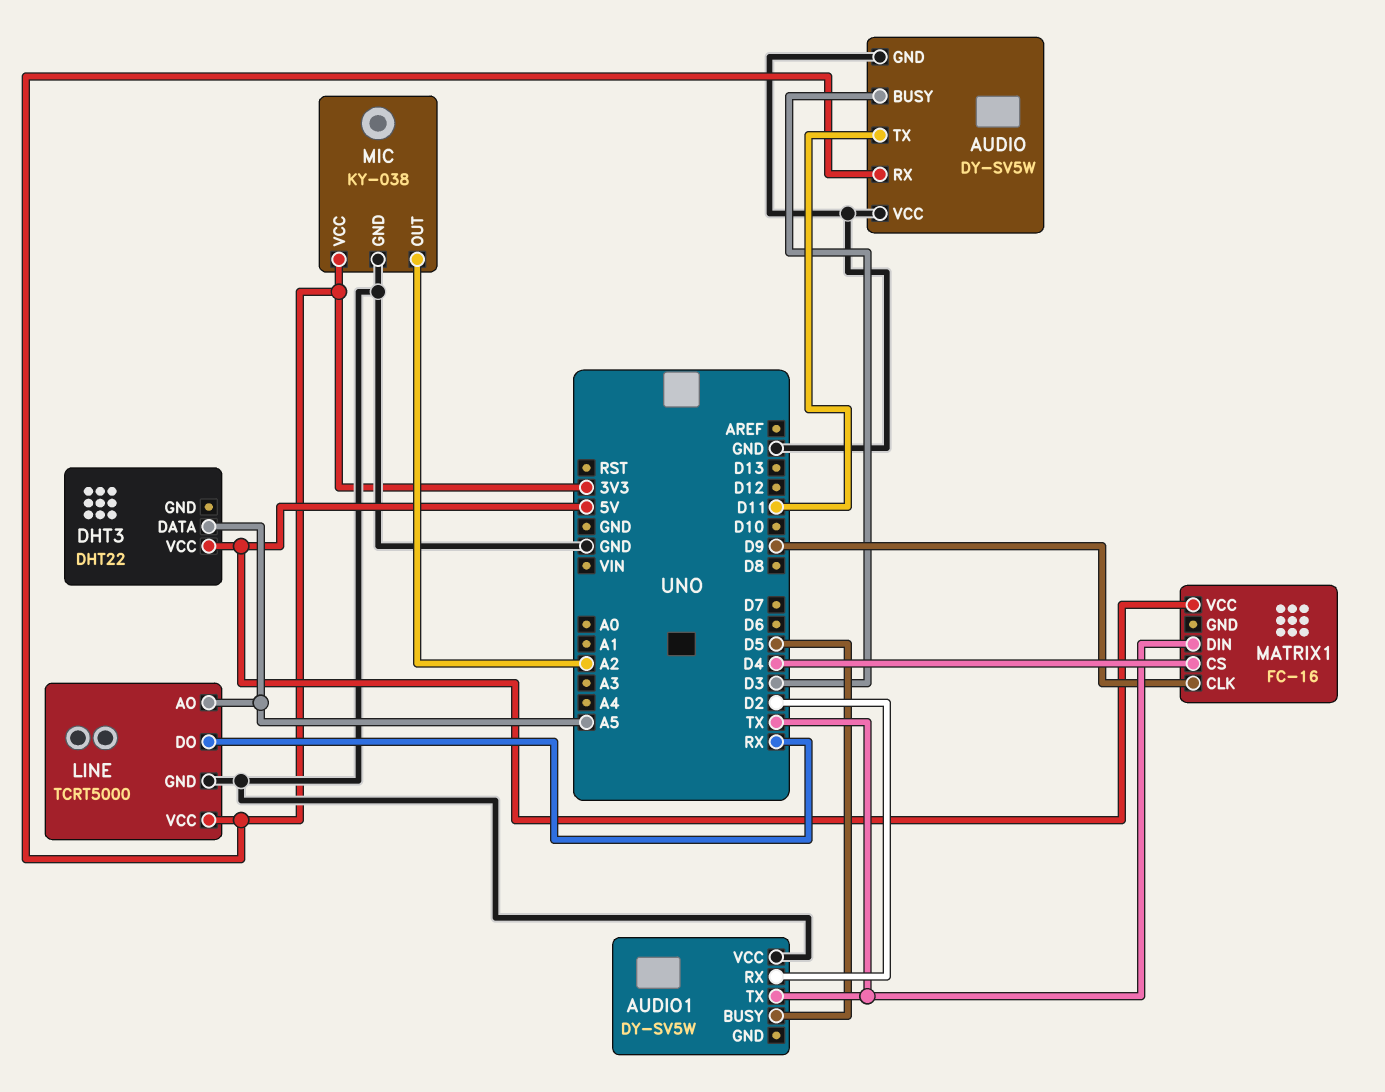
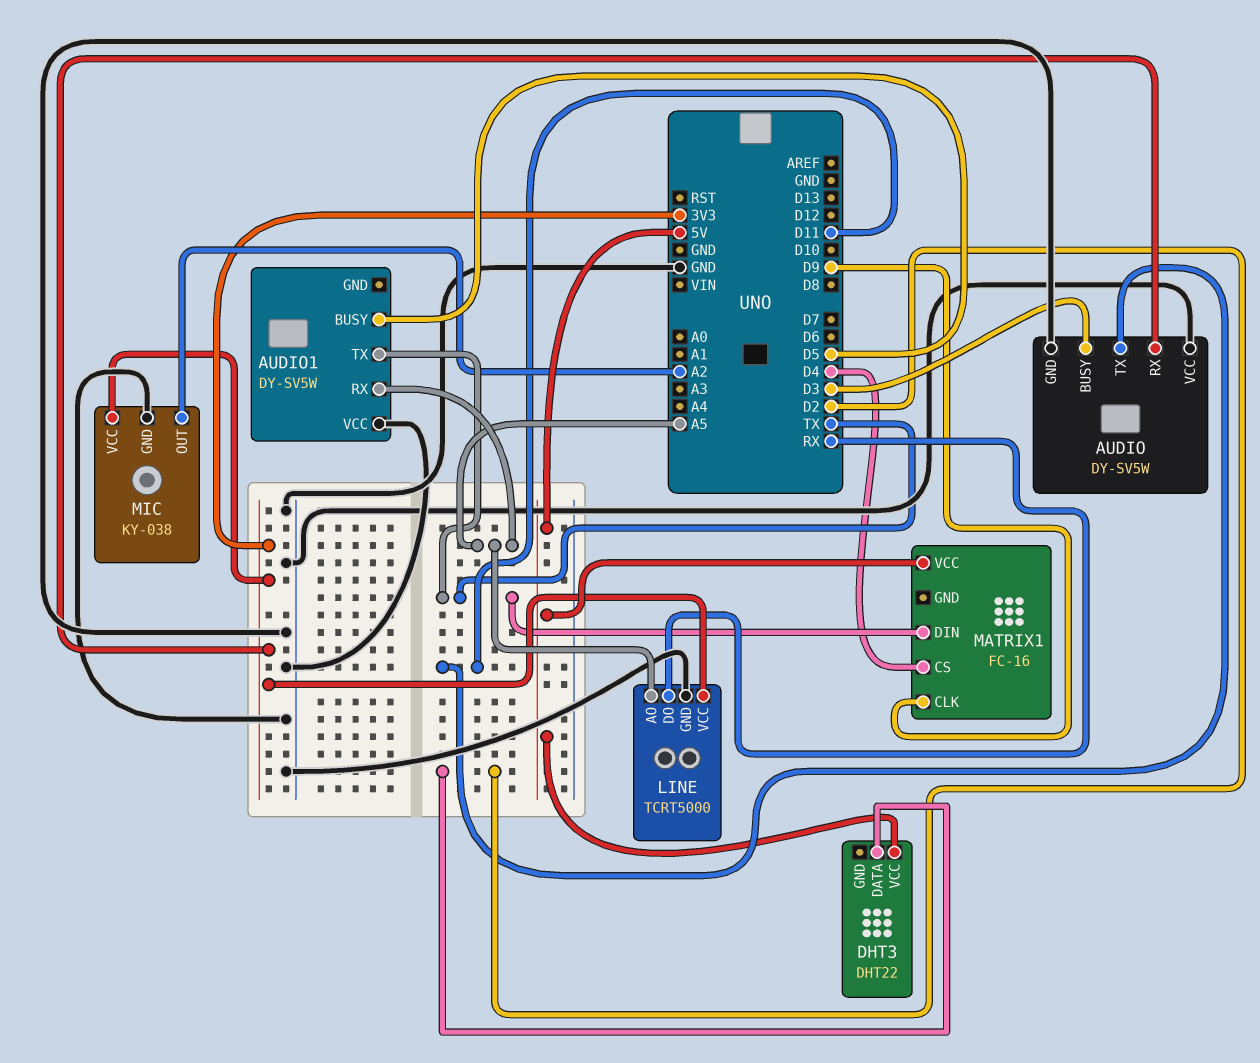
AUDIO1 pin RX: D2 -> A5
DHT3 pin DATA: A5 -> D2

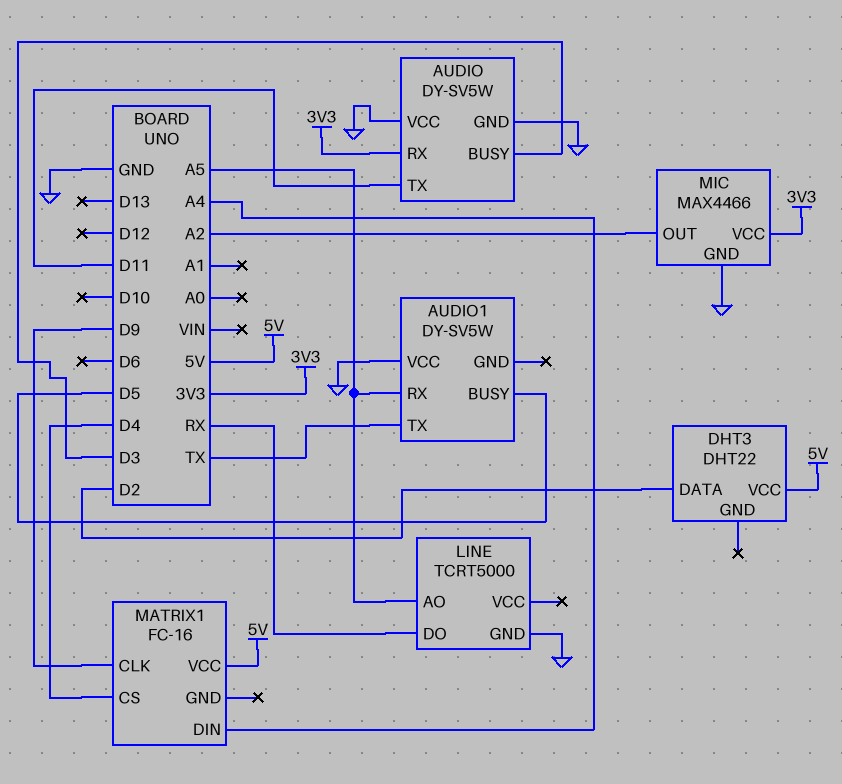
LINE pin VCC: 3V3 -> none
MATRIX1 pin DIN: TX -> A4
MIC: KY-038 -> MAX4466

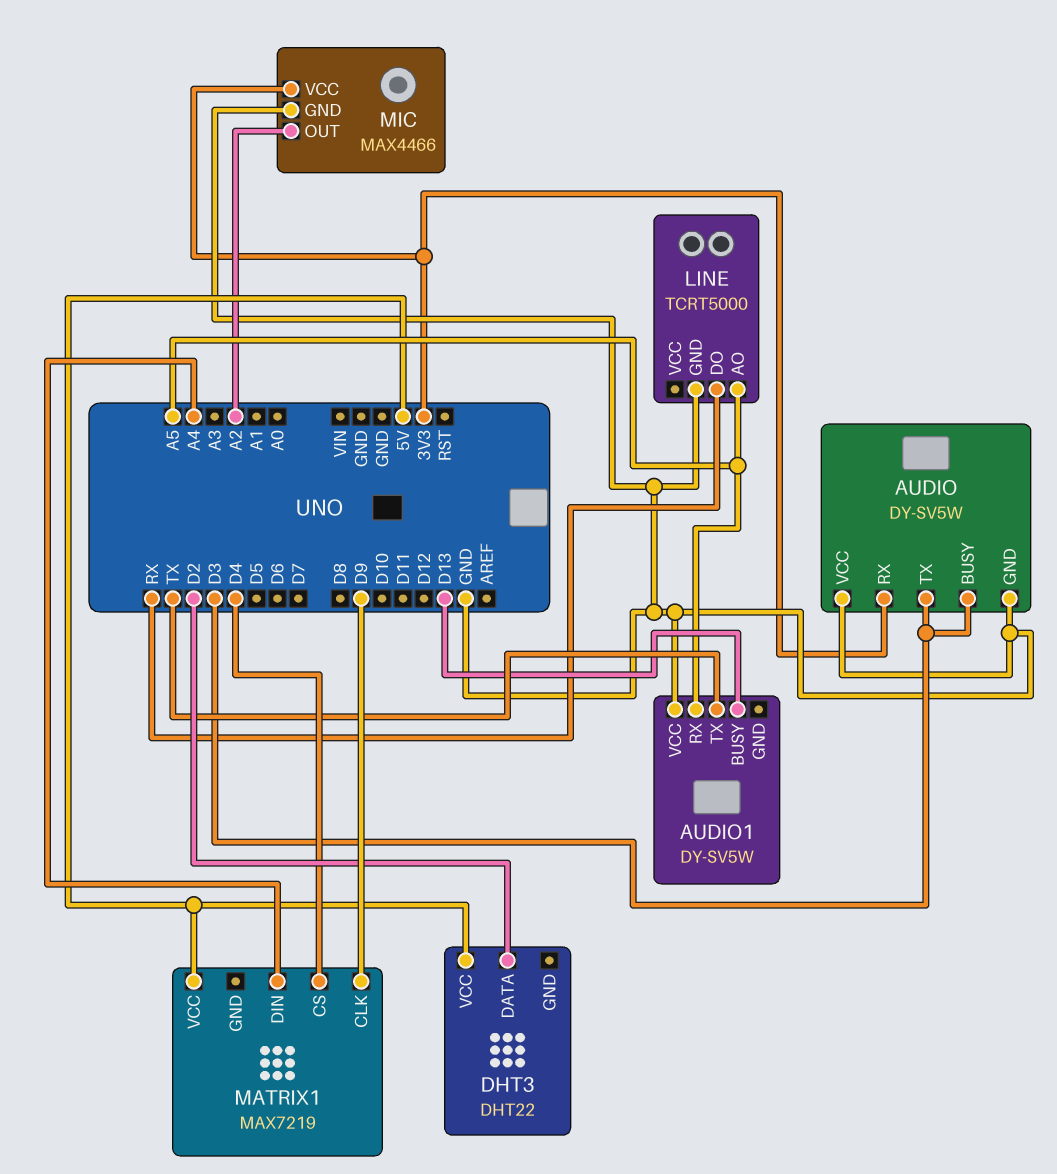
AUDIO pin TX: D11 -> D3
AUDIO1 pin BUSY: D5 -> D13
MATRIX1: FC-16 -> MAX7219

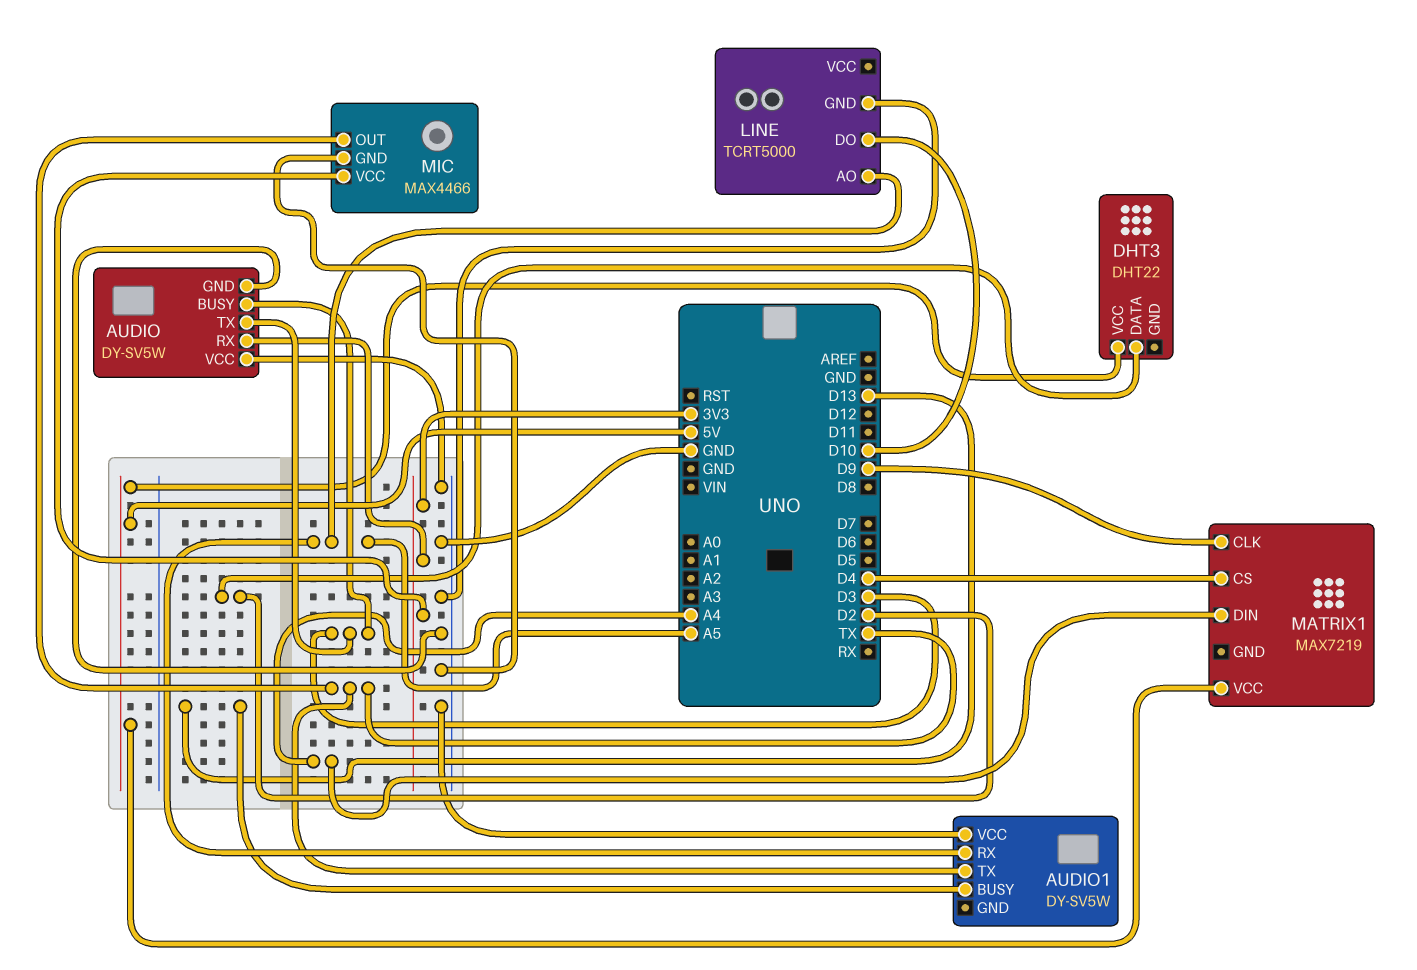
LINE pin DO: RX -> D10
MIC pin OUT: A2 -> TX

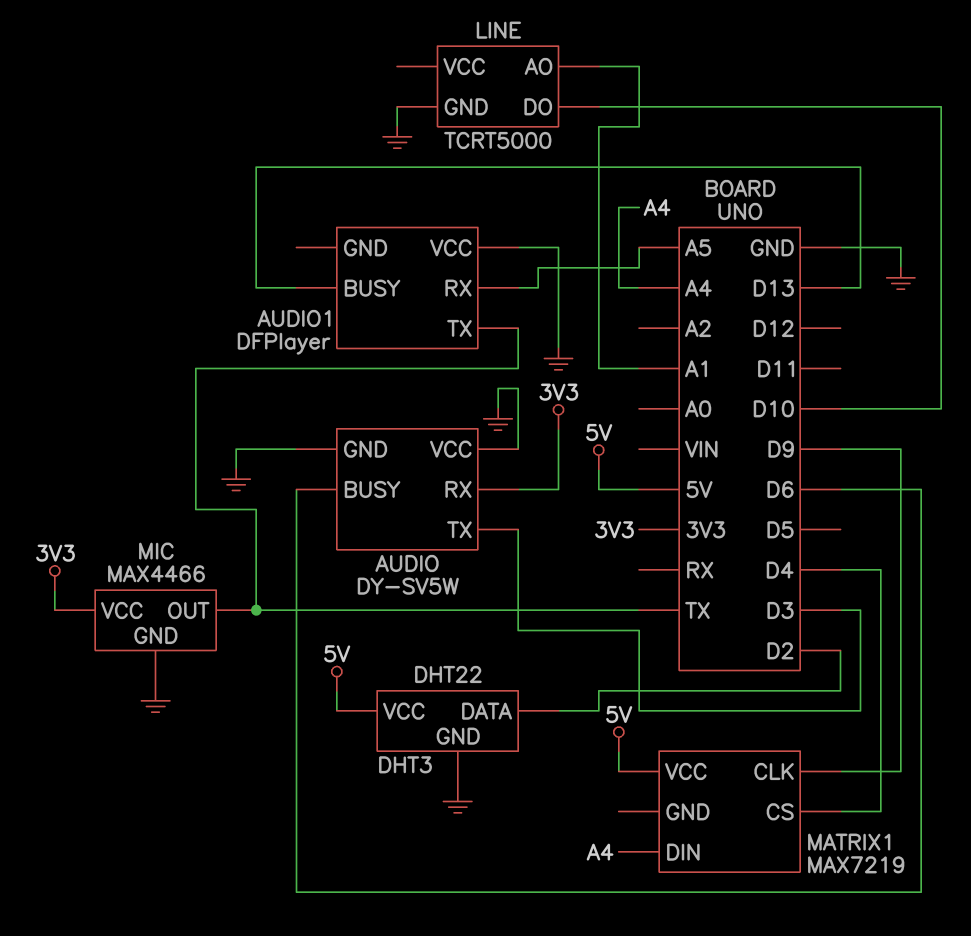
AUDIO pin BUSY: D3 -> D6
AUDIO1: DY-SV5W -> DFPlayer
DHT3 pin GND: none -> GND
LINE pin AO: A5 -> A1

